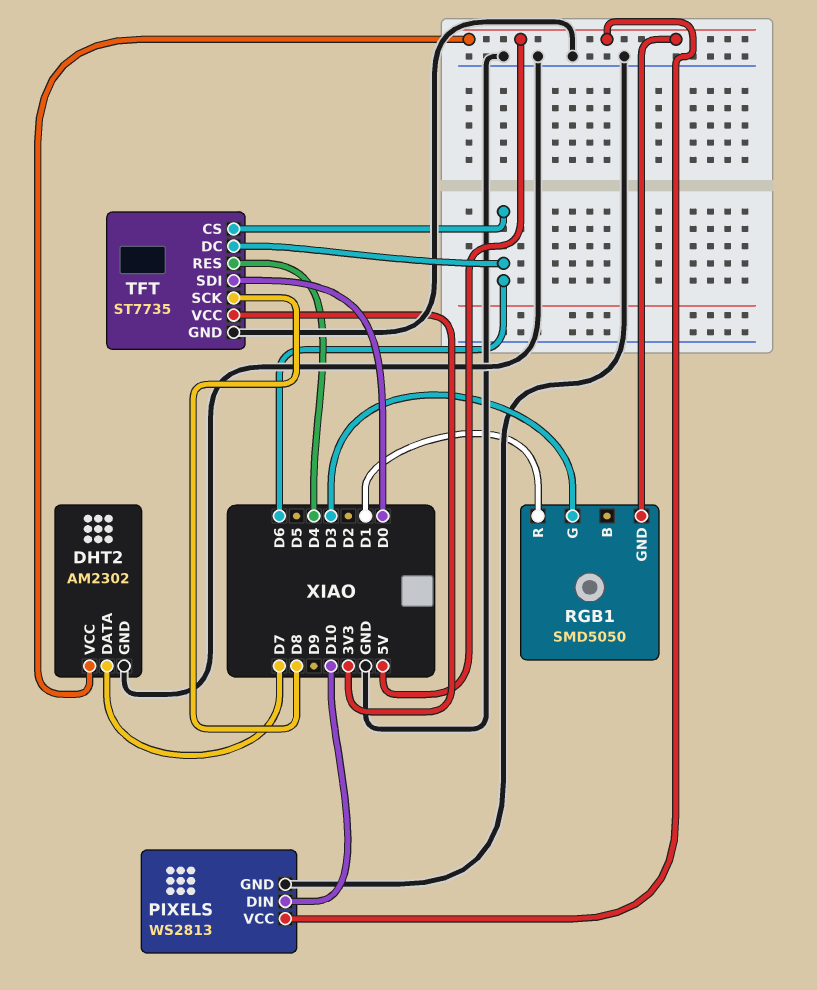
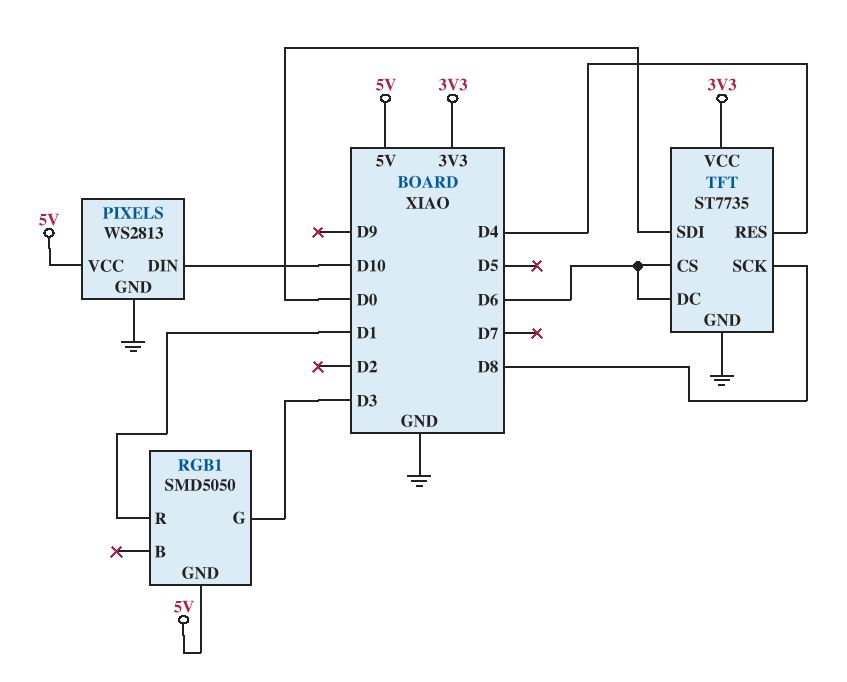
DHT2: AM2302 -> none
DHT2 pin DATA: D7 -> none
DHT2 pin GND: GND -> none
DHT2 pin VCC: 5V -> none

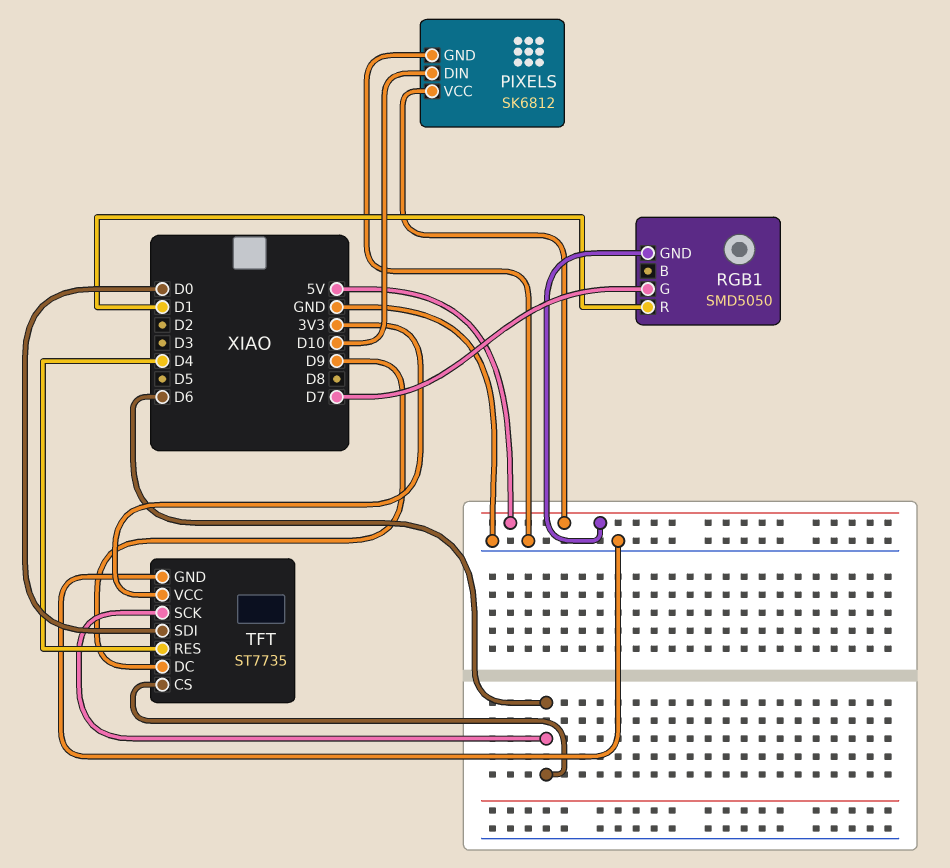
PIXELS: WS2813 -> SK6812
RGB1 pin G: D3 -> D7
TFT pin DC: D6 -> D9
TFT pin SCK: D8 -> D6

